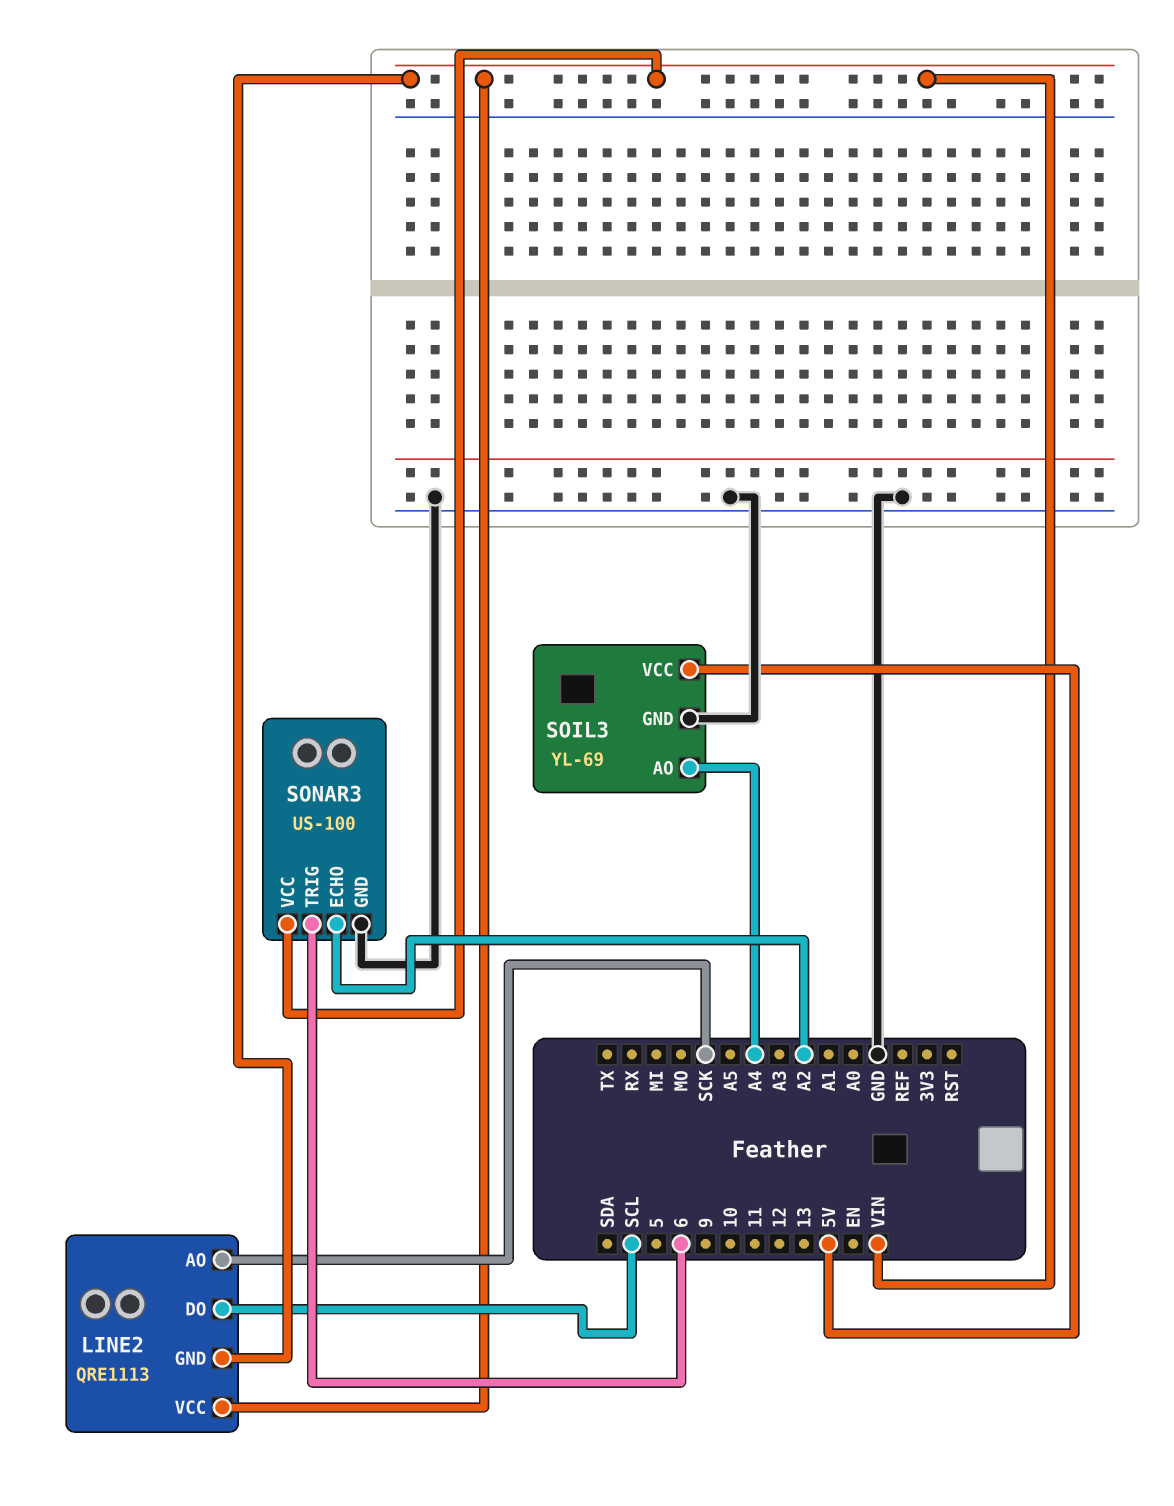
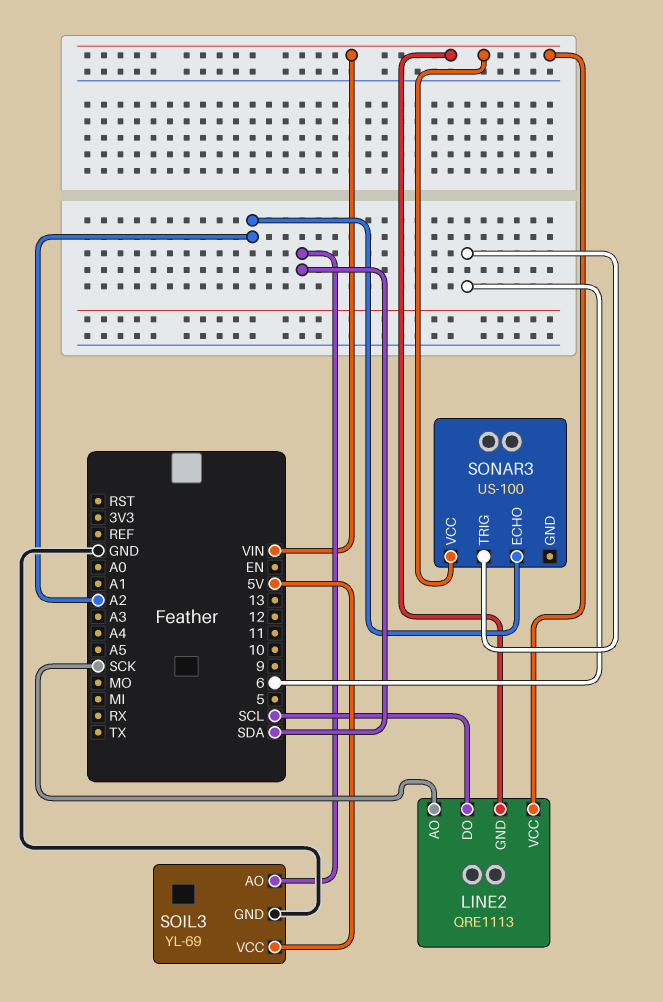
SOIL3 pin AO: A4 -> SDA
SONAR3 pin GND: GND -> none

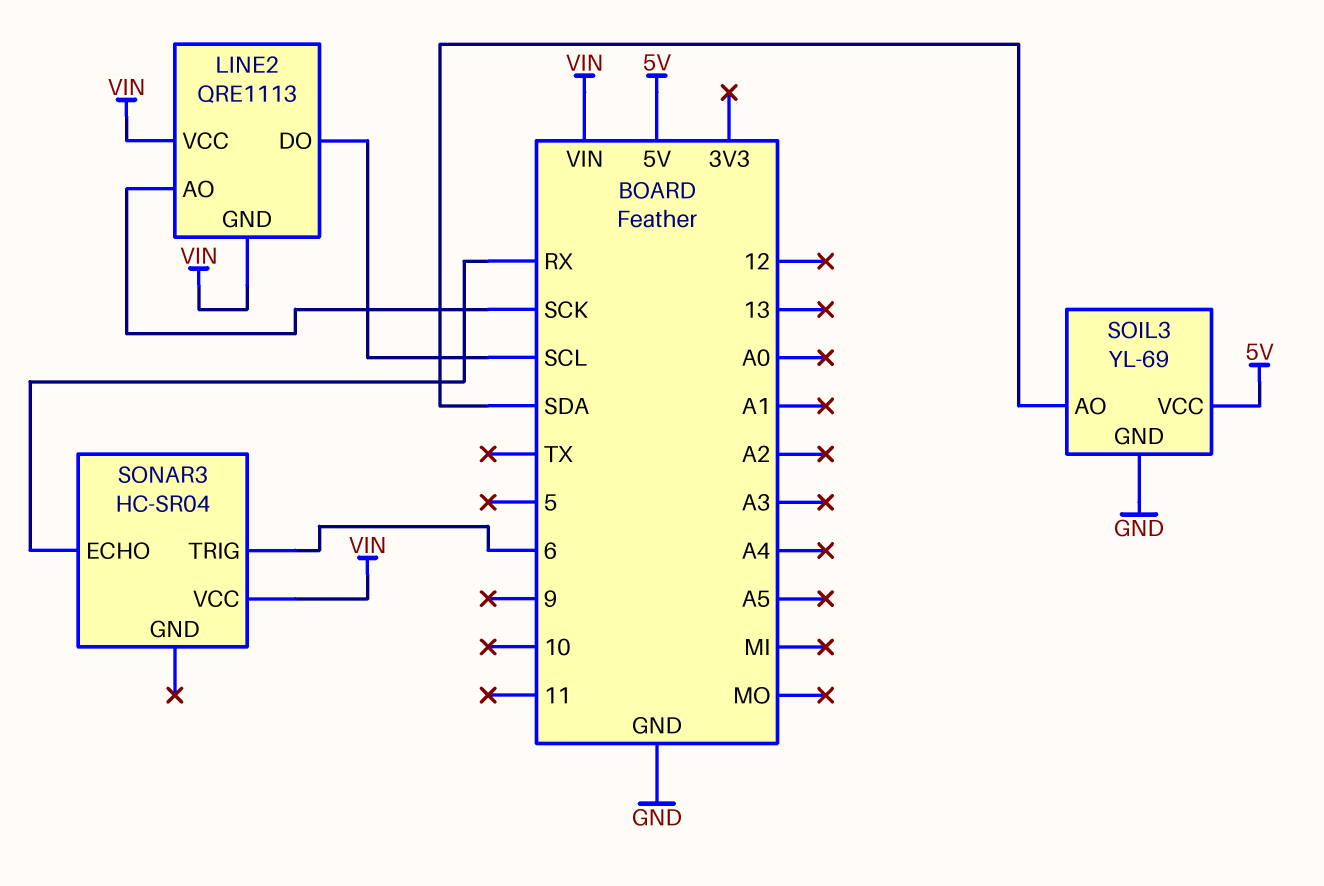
SONAR3: US-100 -> HC-SR04
SONAR3 pin ECHO: A2 -> RX

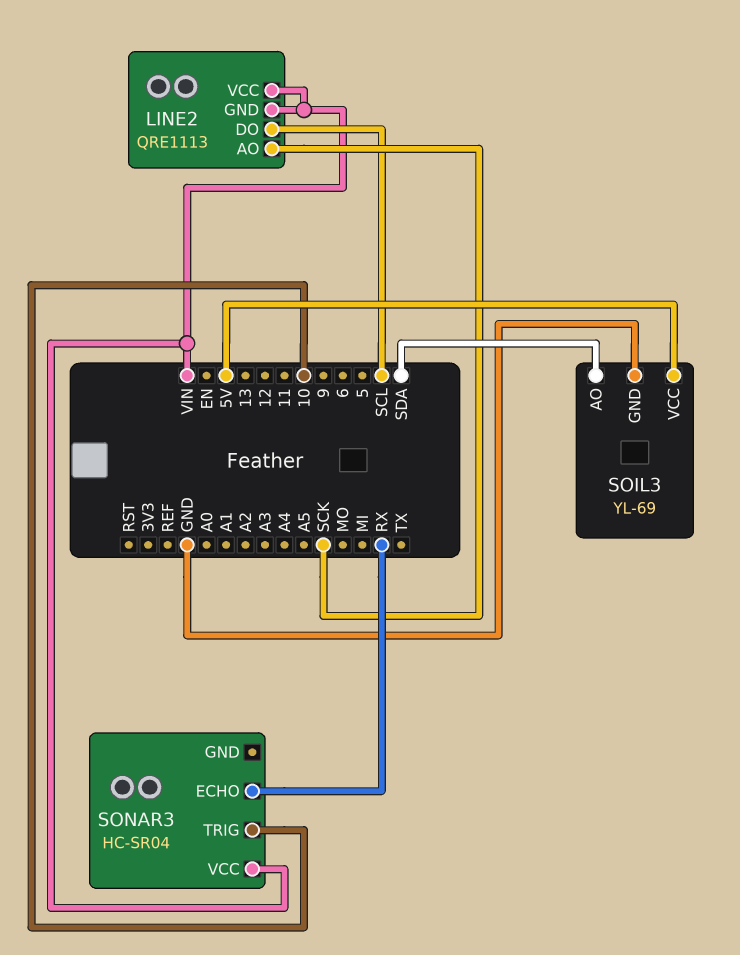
SONAR3 pin TRIG: 6 -> 10

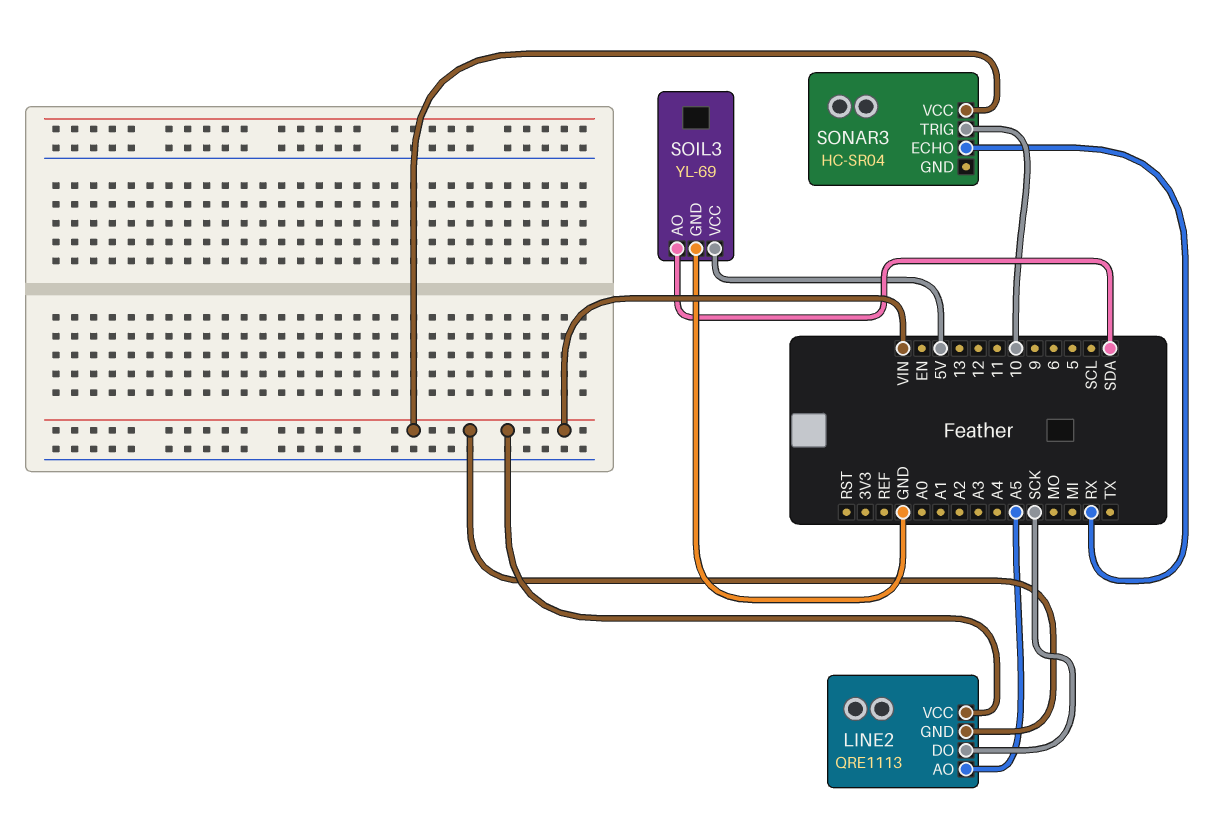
LINE2 pin AO: SCK -> A5
LINE2 pin DO: SCL -> SCK

